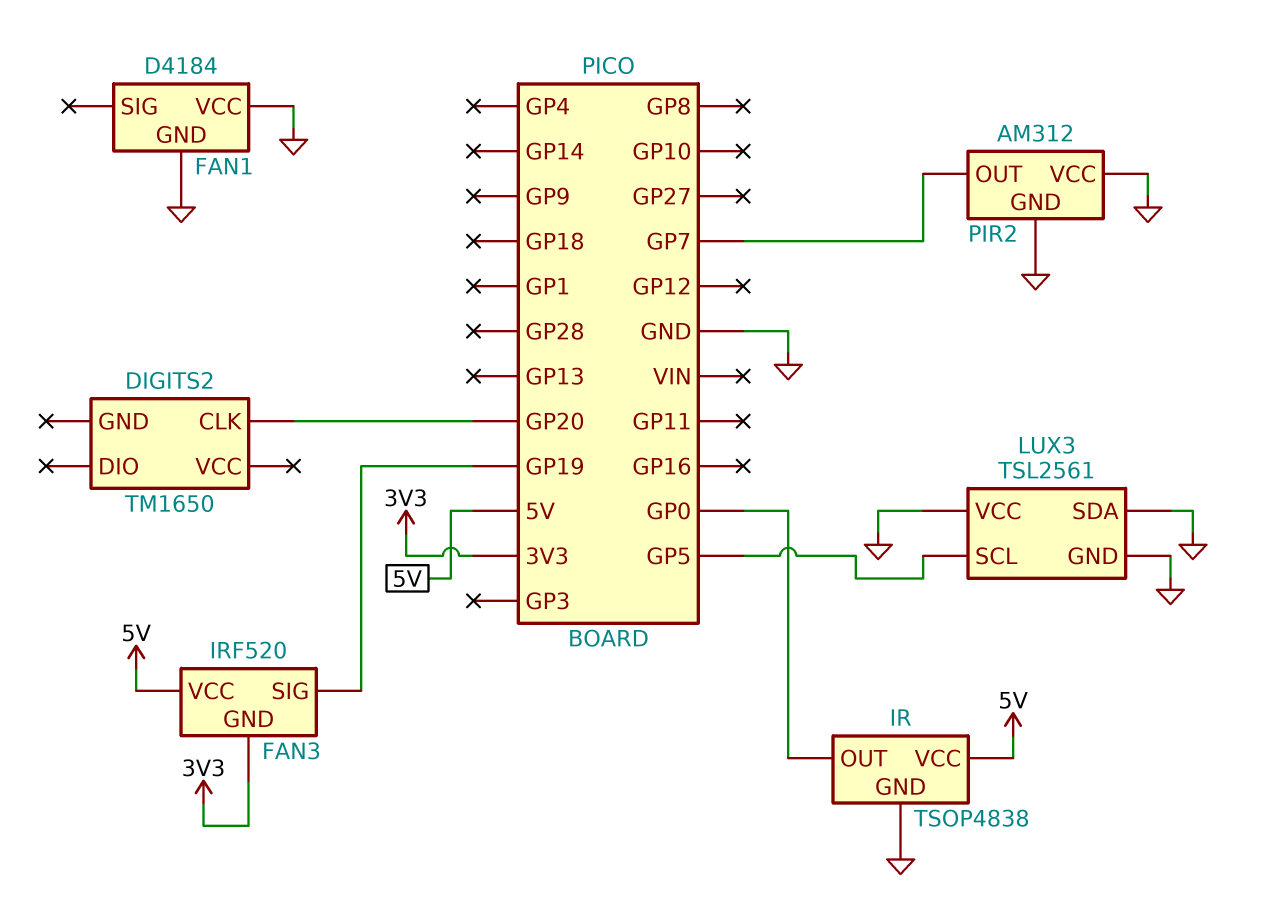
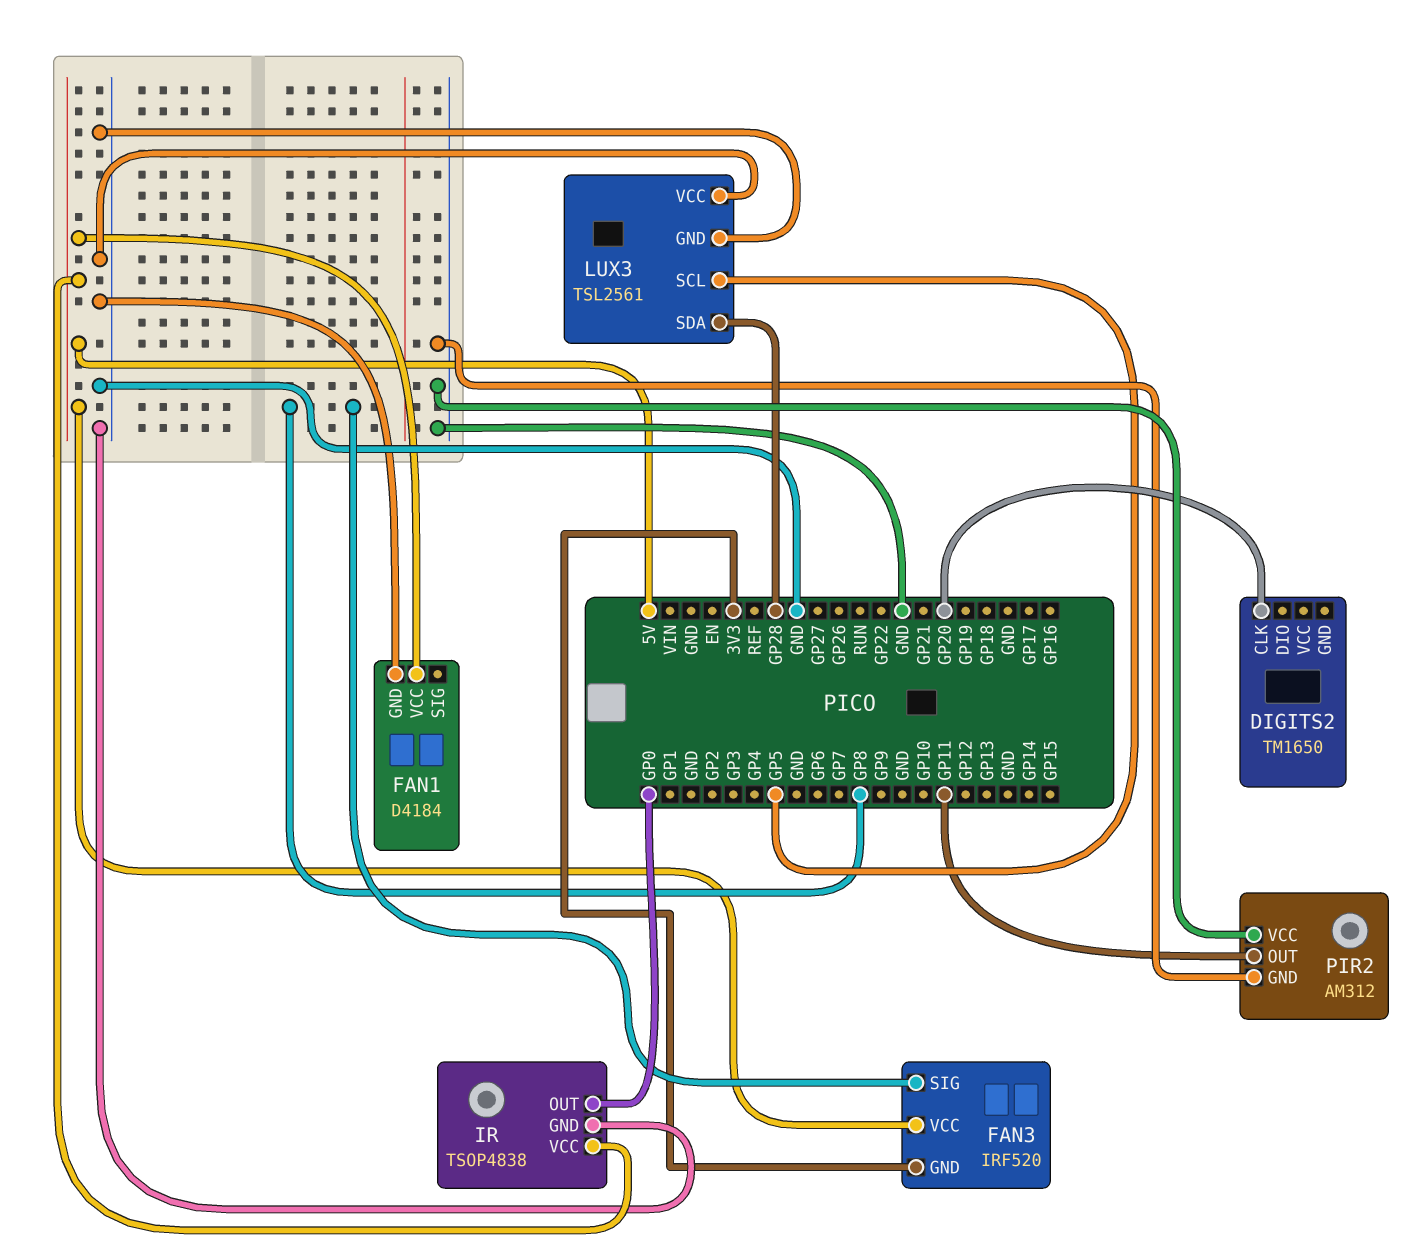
FAN1 pin VCC: GND -> 5V
FAN3 pin SIG: GP19 -> GP8
LUX3 pin SDA: GND -> GP28
PIR2 pin OUT: GP7 -> GP11

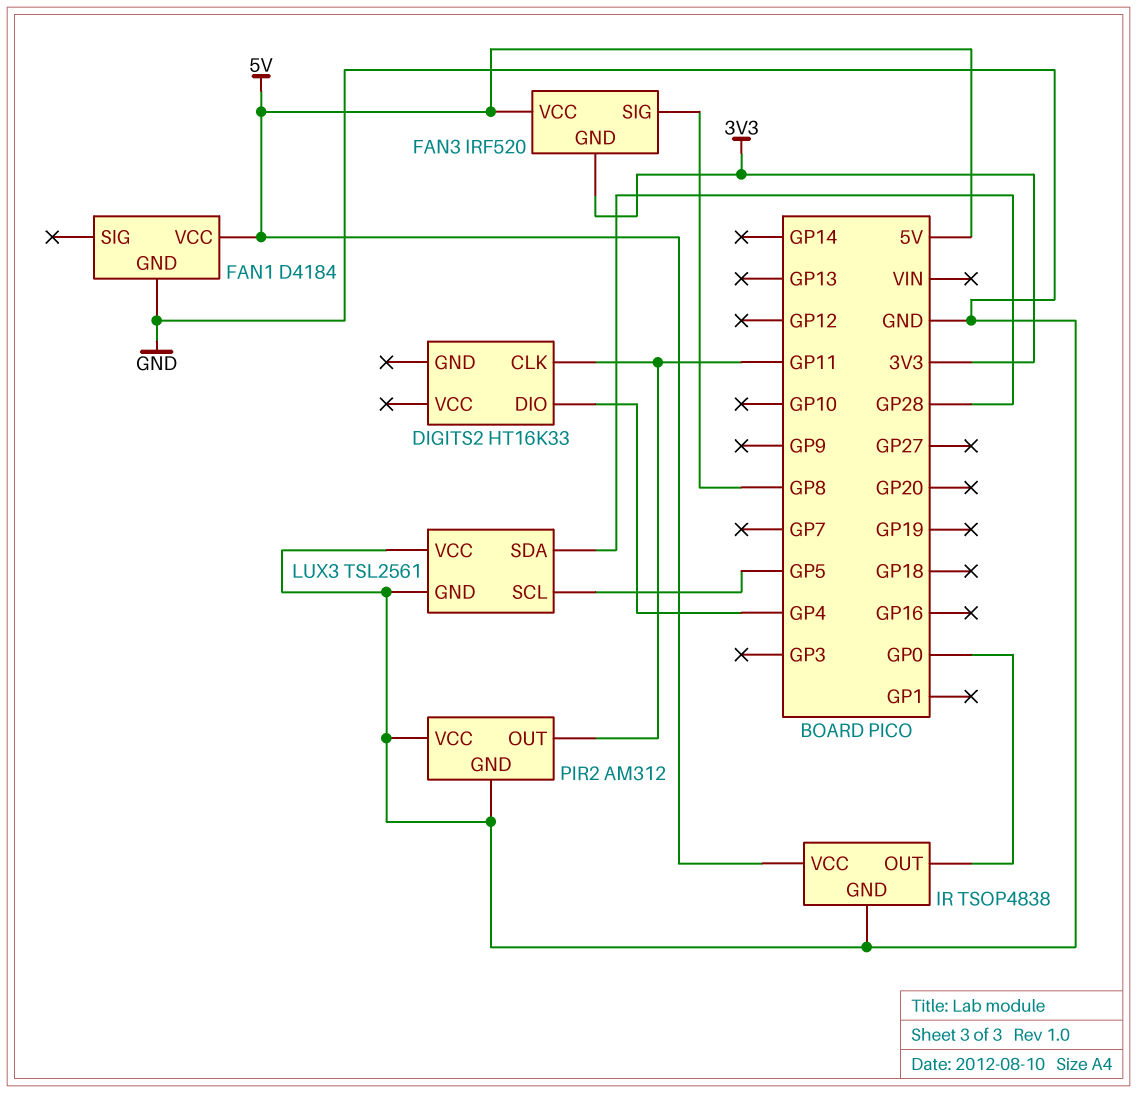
DIGITS2: TM1650 -> HT16K33
DIGITS2 pin CLK: GP20 -> GP11
DIGITS2 pin DIO: none -> GP4

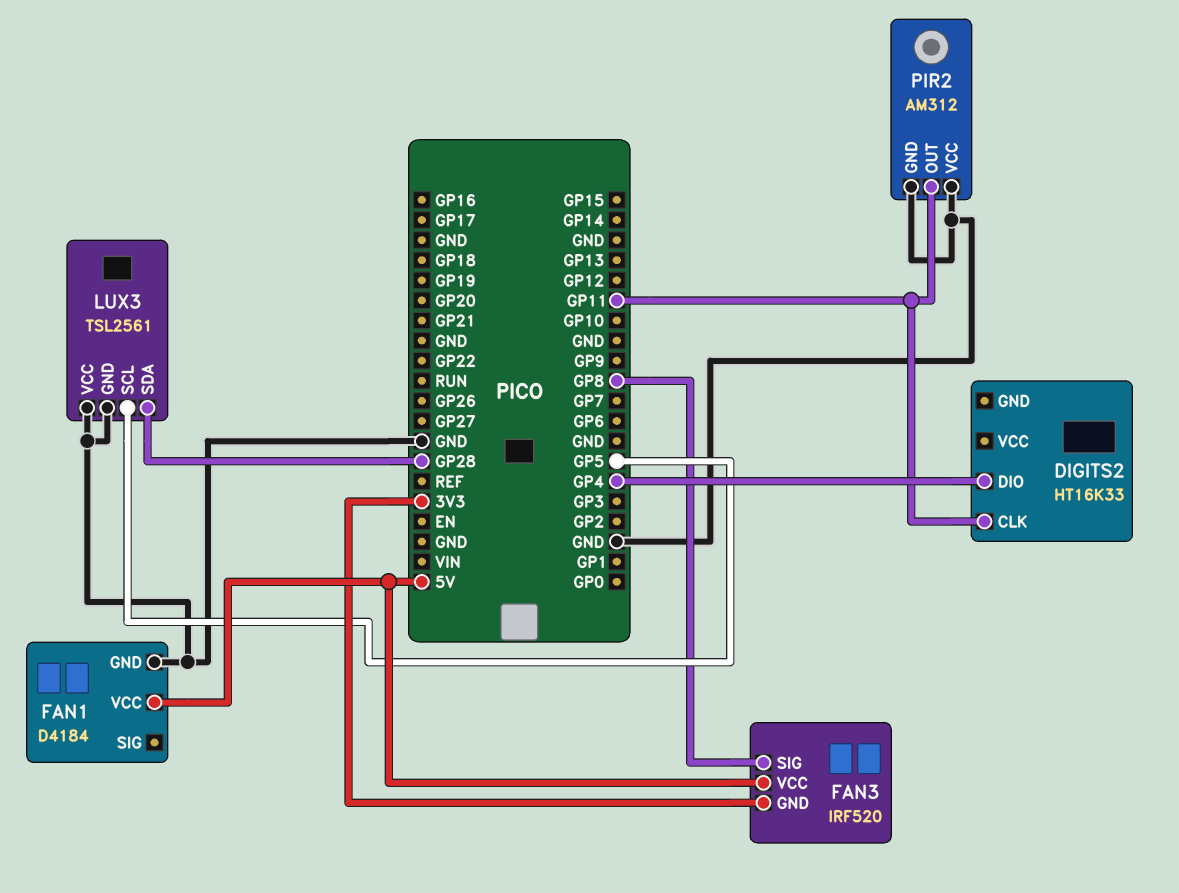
IR: TSOP4838 -> none
IR pin GND: GND -> none
IR pin OUT: GP0 -> none
IR pin VCC: 5V -> none

